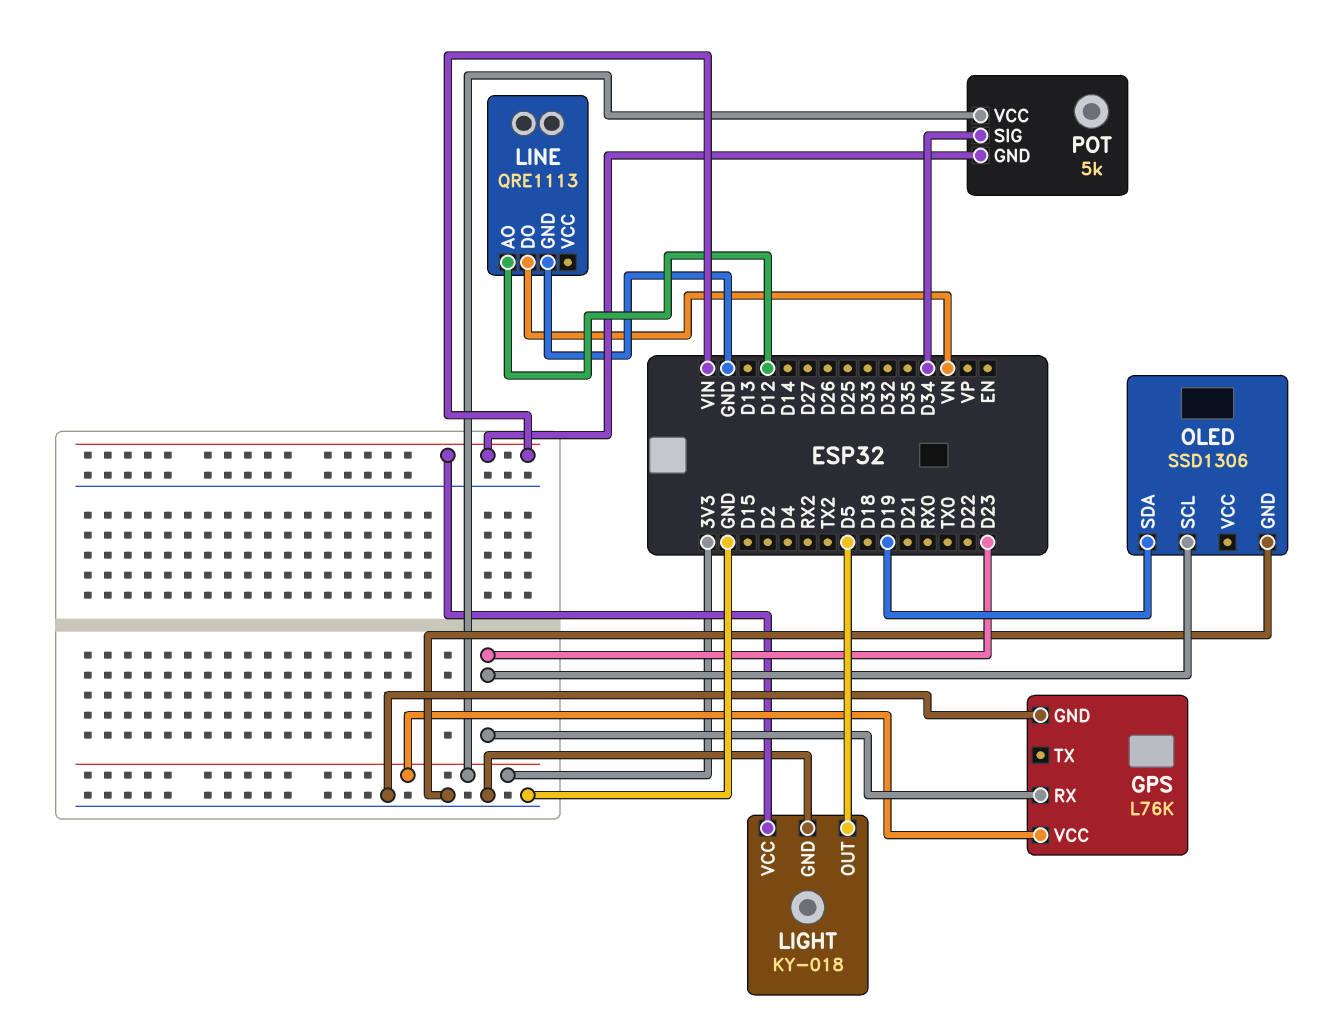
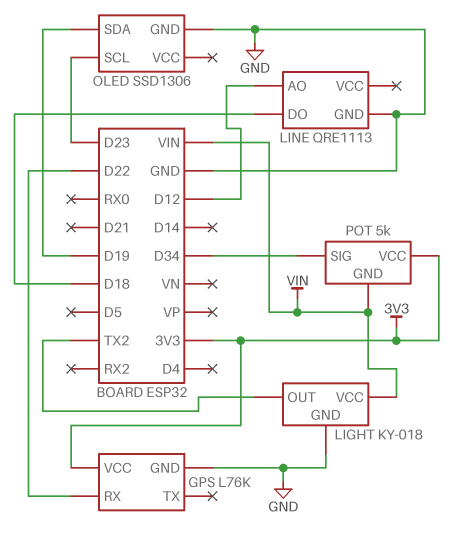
GPS pin RX: D23 -> D22
LIGHT pin OUT: D5 -> TX2
LINE pin DO: VN -> D18

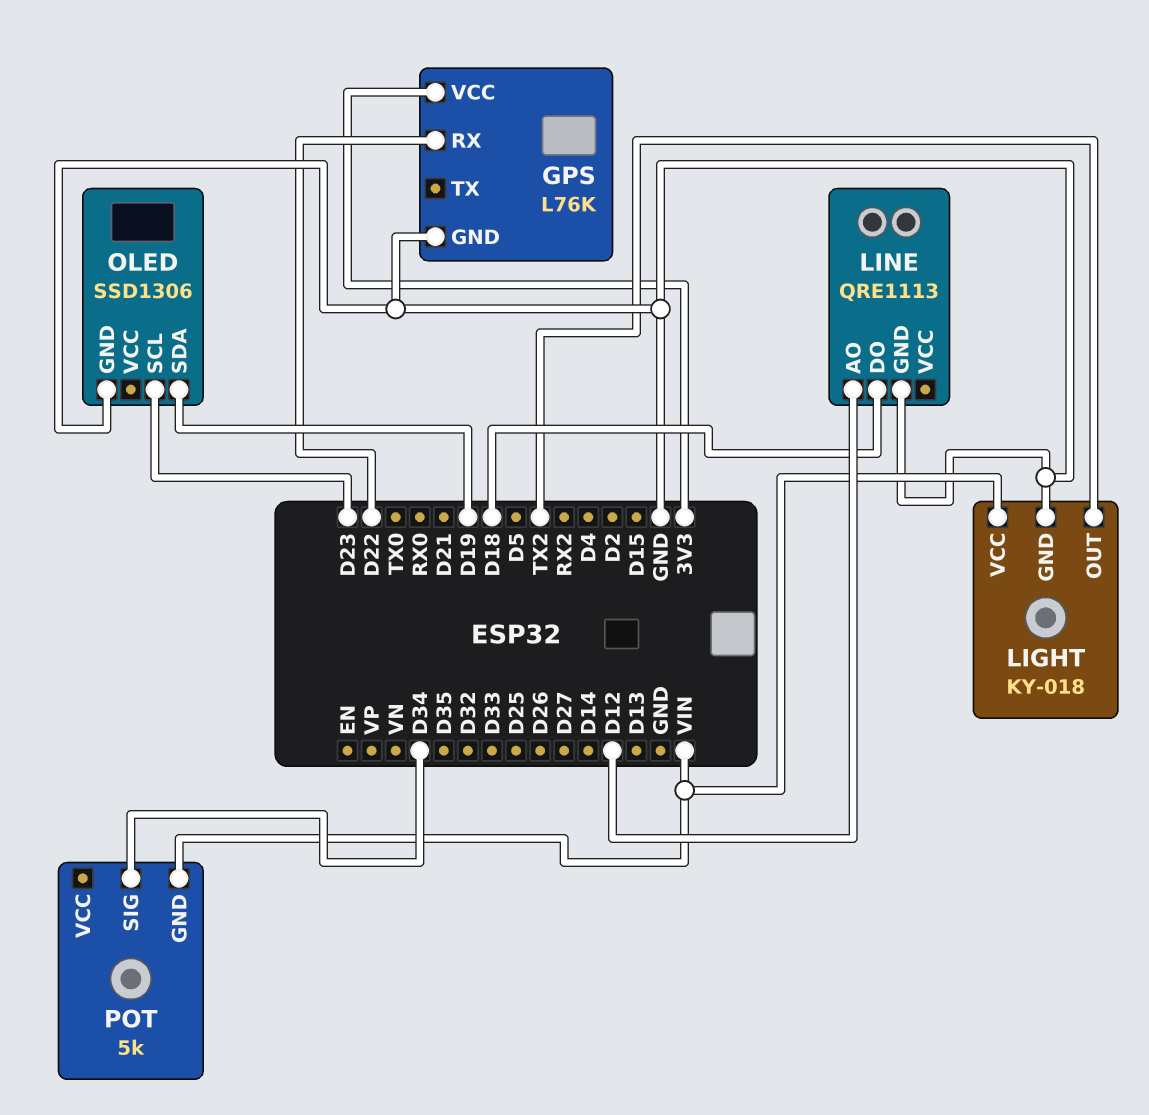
POT pin VCC: 3V3 -> none

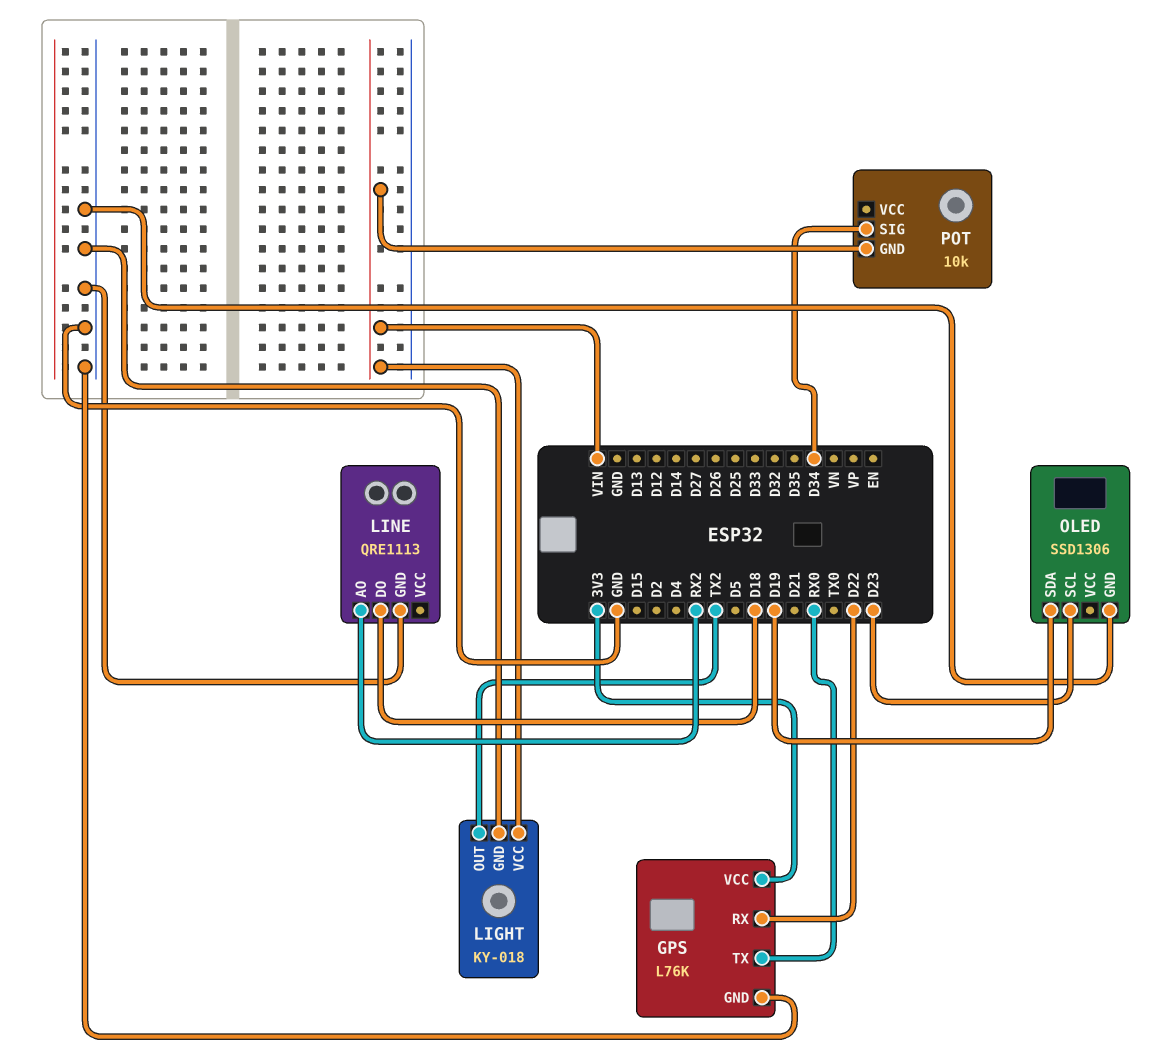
GPS pin TX: none -> RX0
LINE pin AO: D12 -> RX2
POT: 5k -> 10k

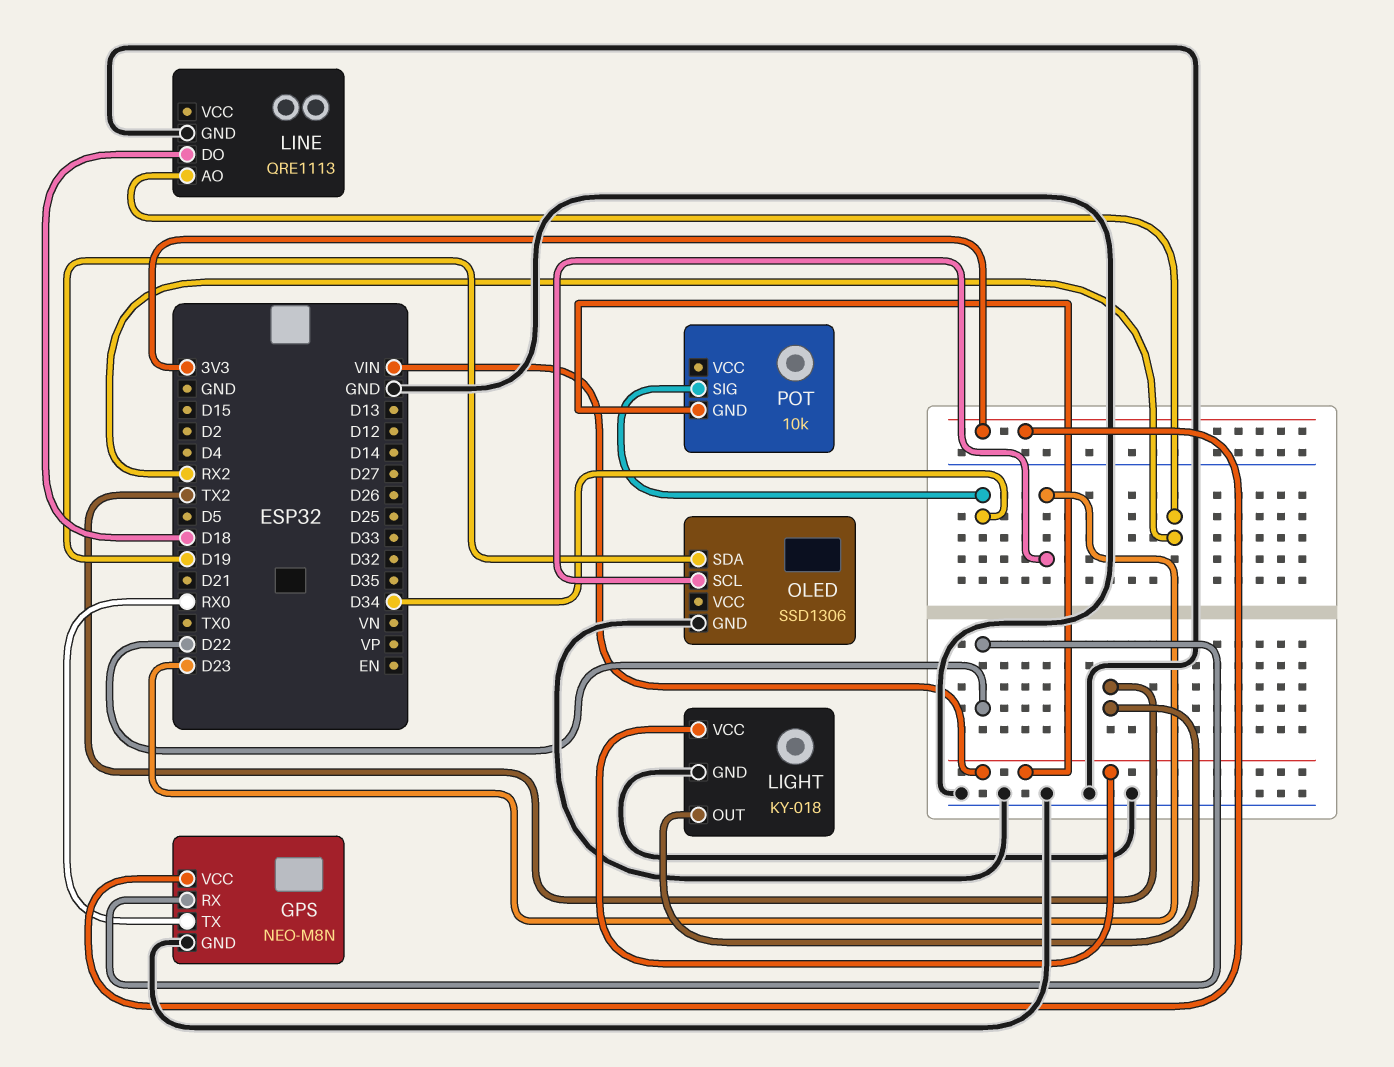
GPS: L76K -> NEO-M8N

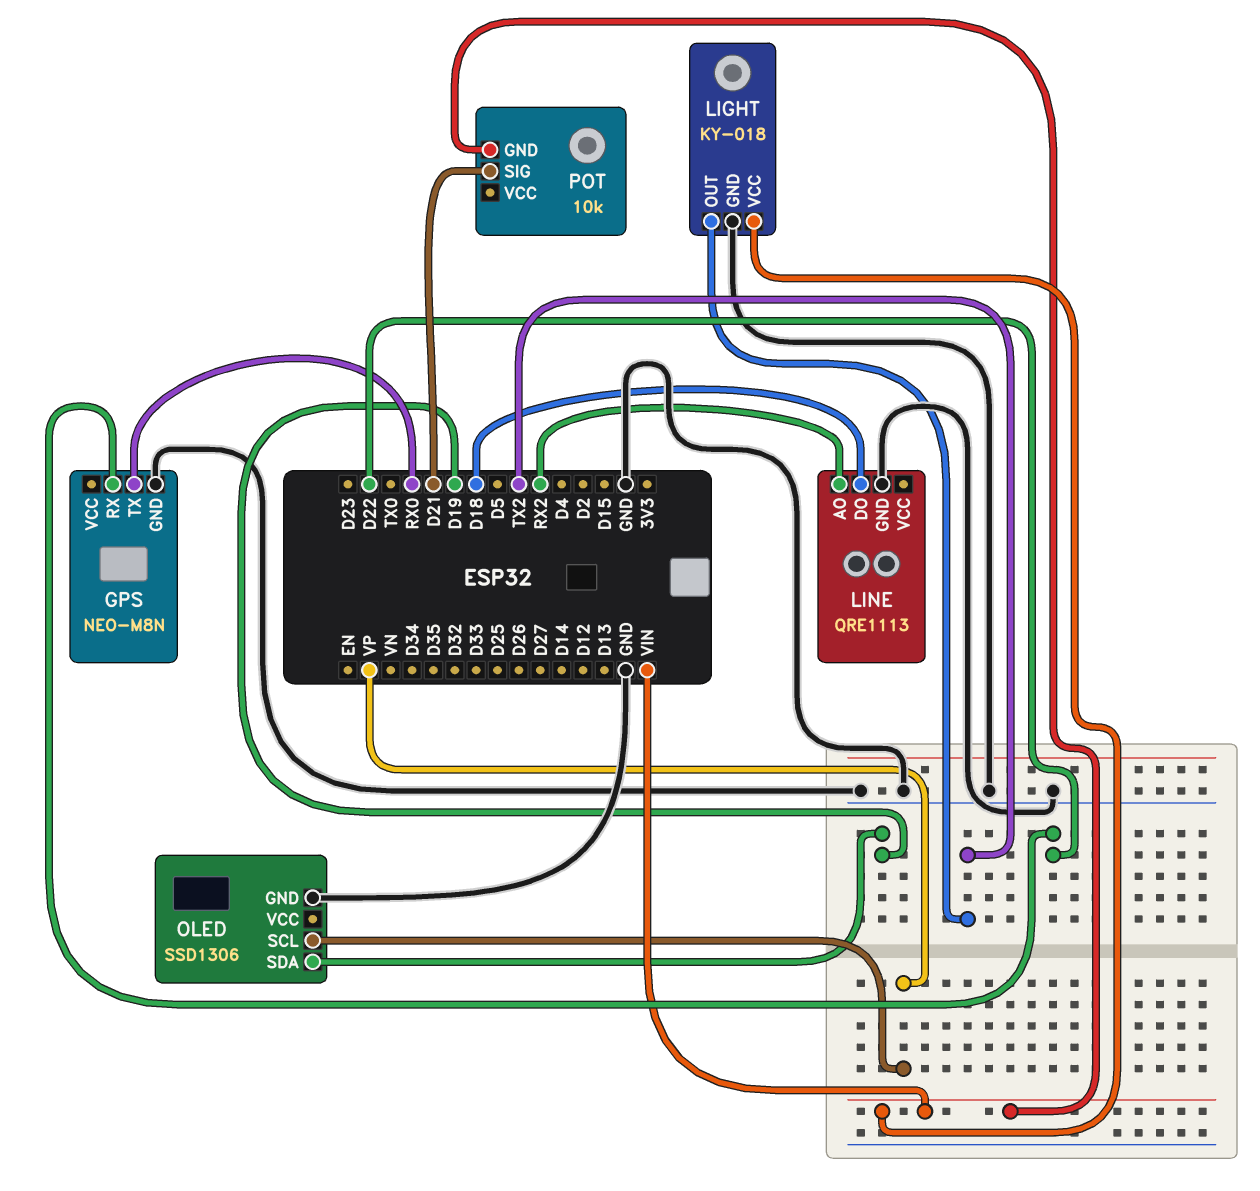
GPS pin VCC: 3V3 -> none
OLED pin SCL: D23 -> VP
POT pin SIG: D34 -> D21

